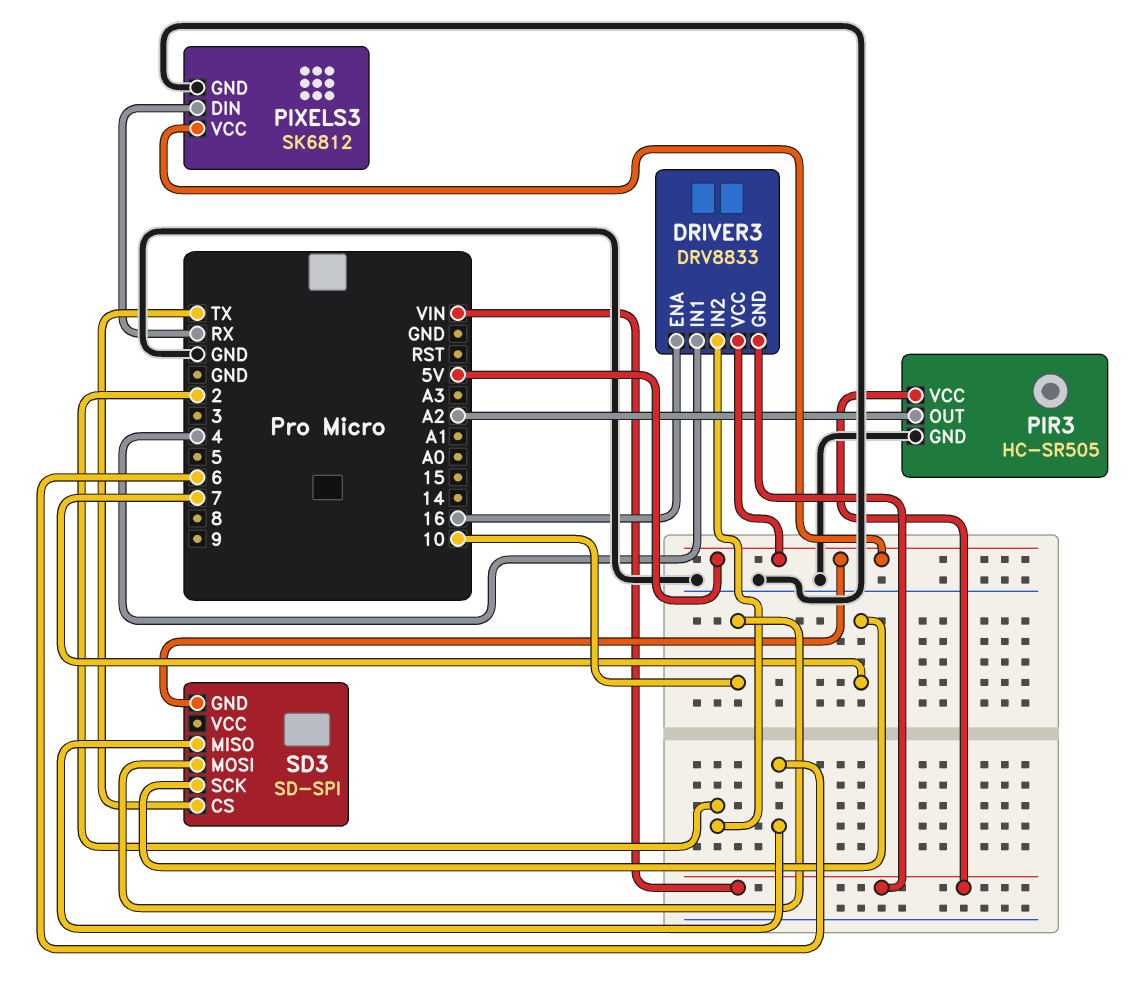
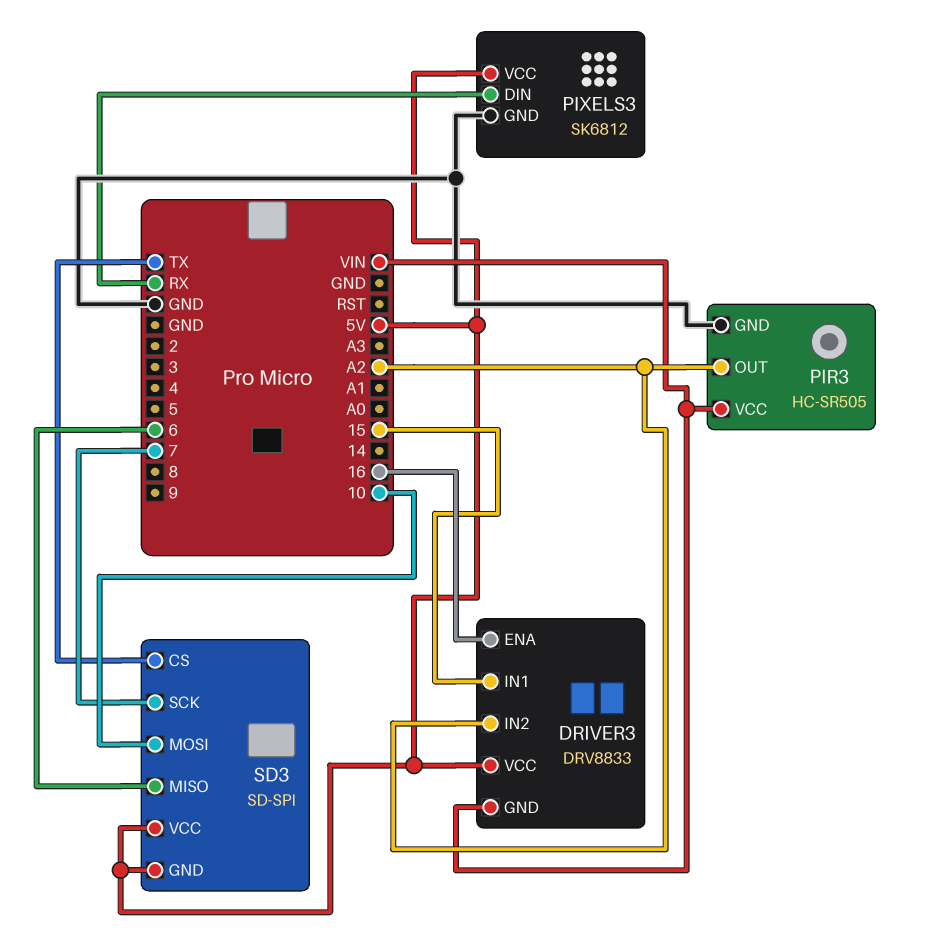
DRIVER3 pin IN1: 4 -> 15
DRIVER3 pin IN2: 2 -> A2
SD3 pin VCC: none -> 5V

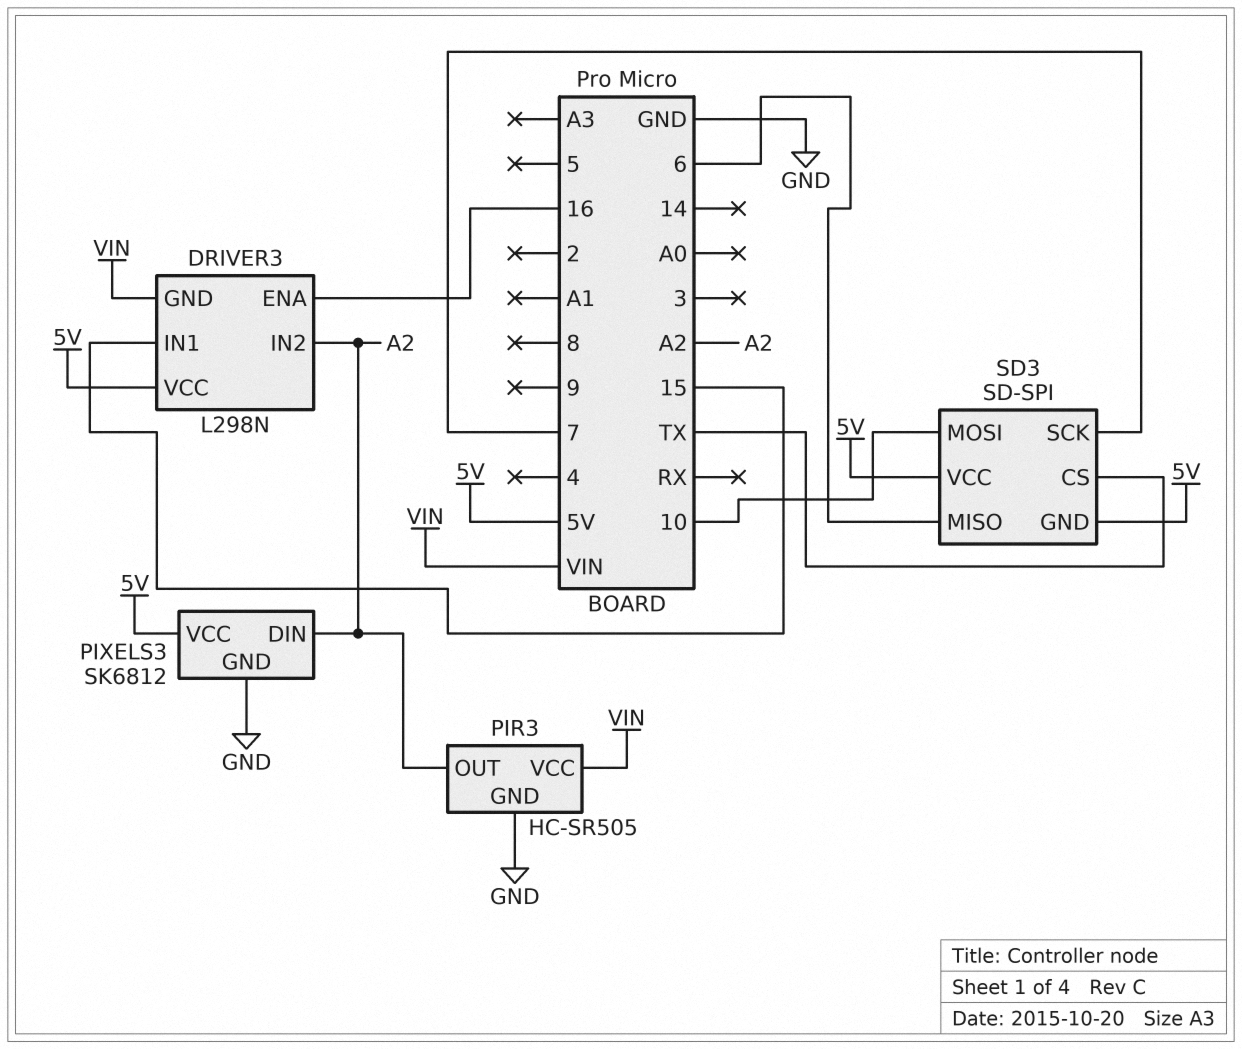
DRIVER3: DRV8833 -> L298N
PIXELS3 pin DIN: RX -> A2

